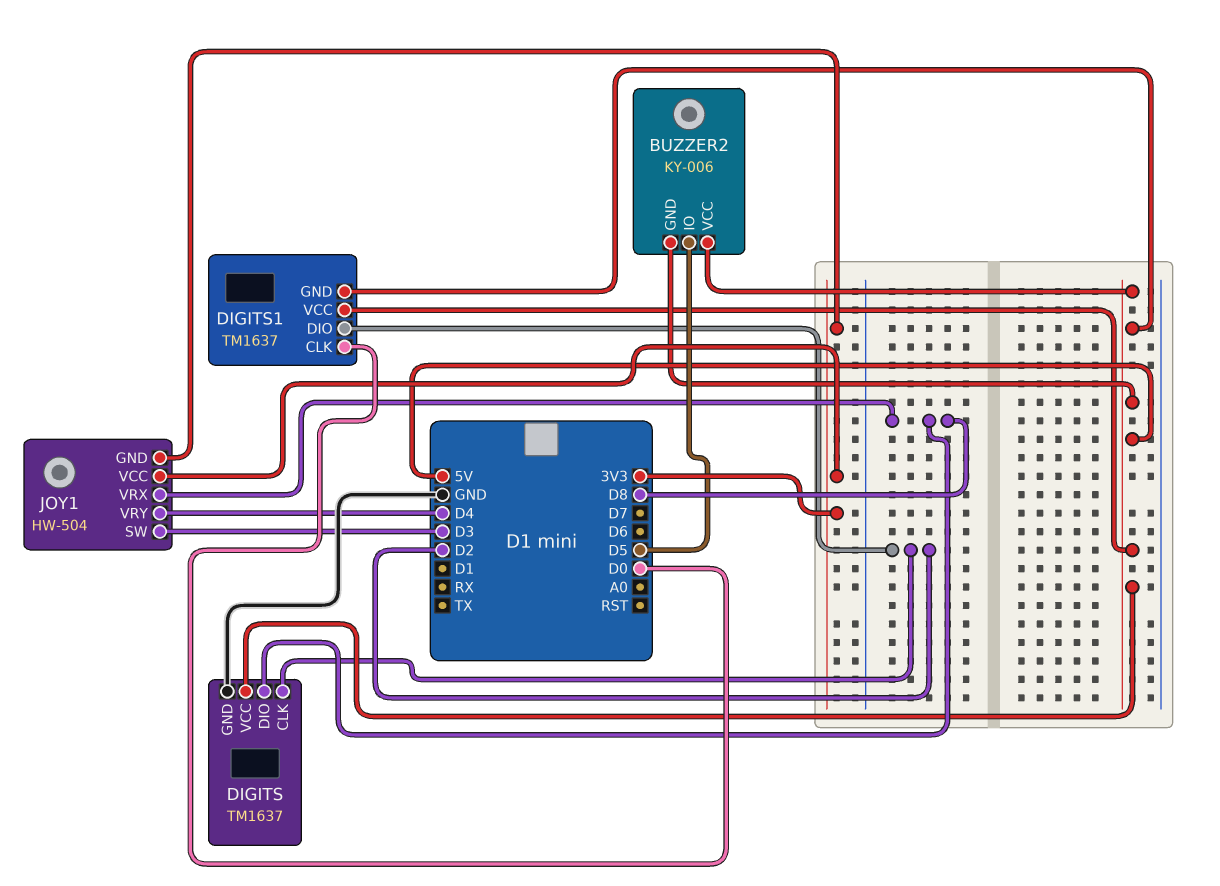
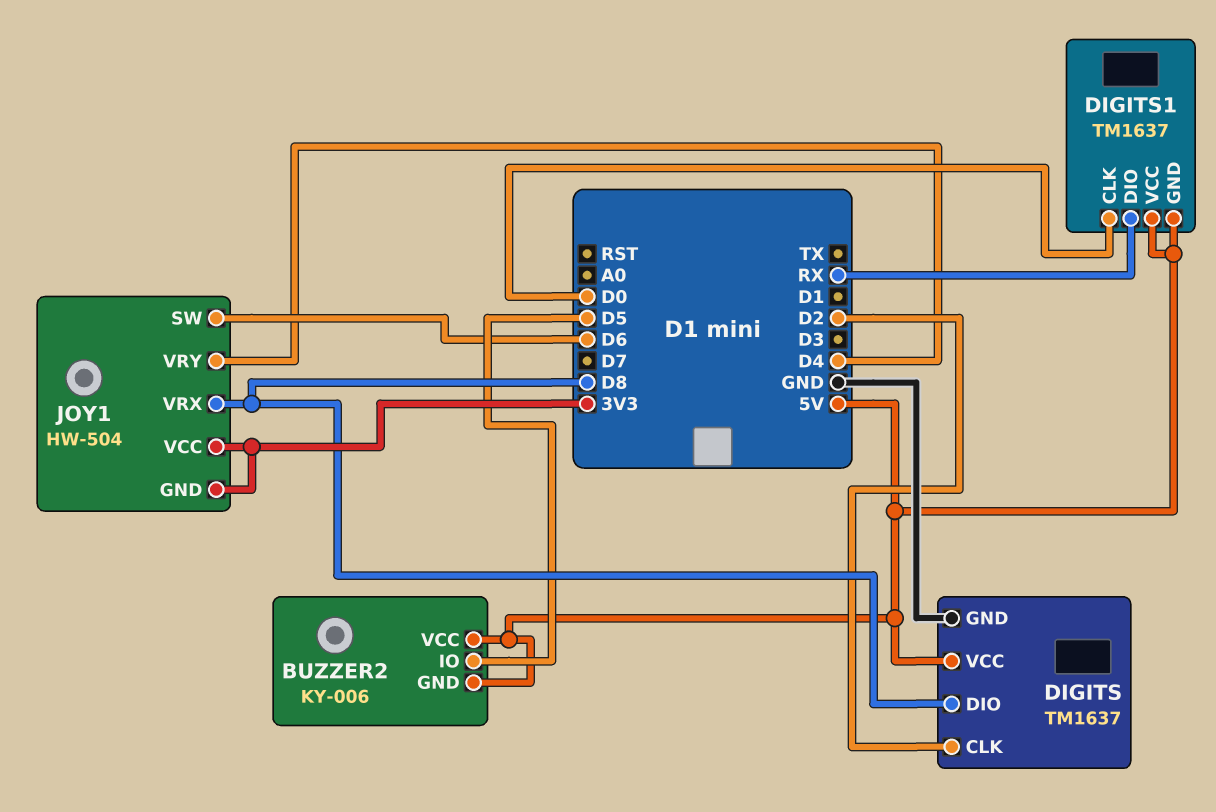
DIGITS1 pin DIO: D2 -> RX
JOY1 pin SW: D3 -> D6

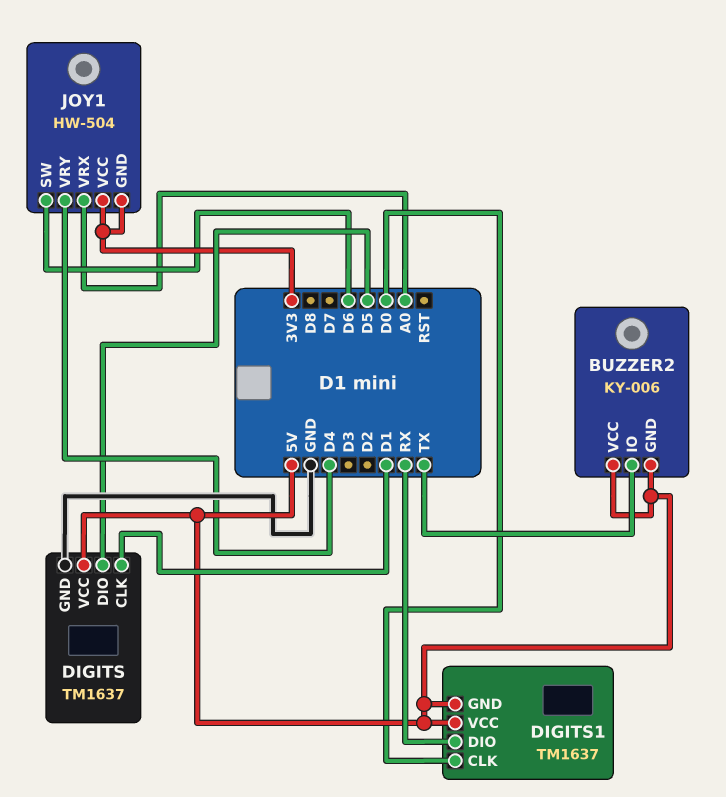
BUZZER2 pin IO: D5 -> TX
DIGITS pin CLK: D2 -> D1
DIGITS pin DIO: D8 -> D5
JOY1 pin VRX: D8 -> A0

